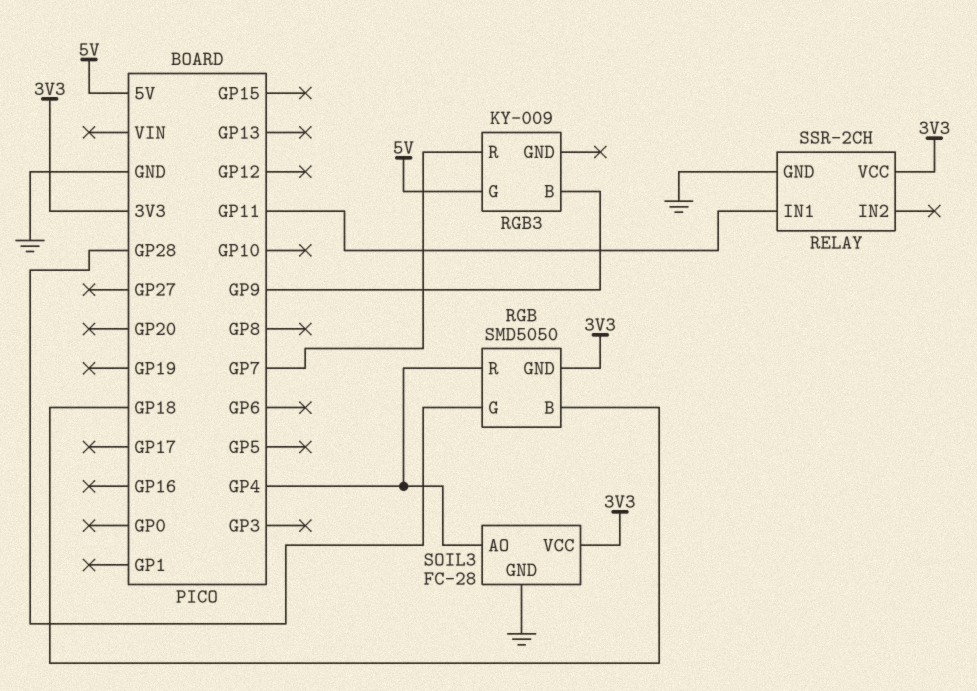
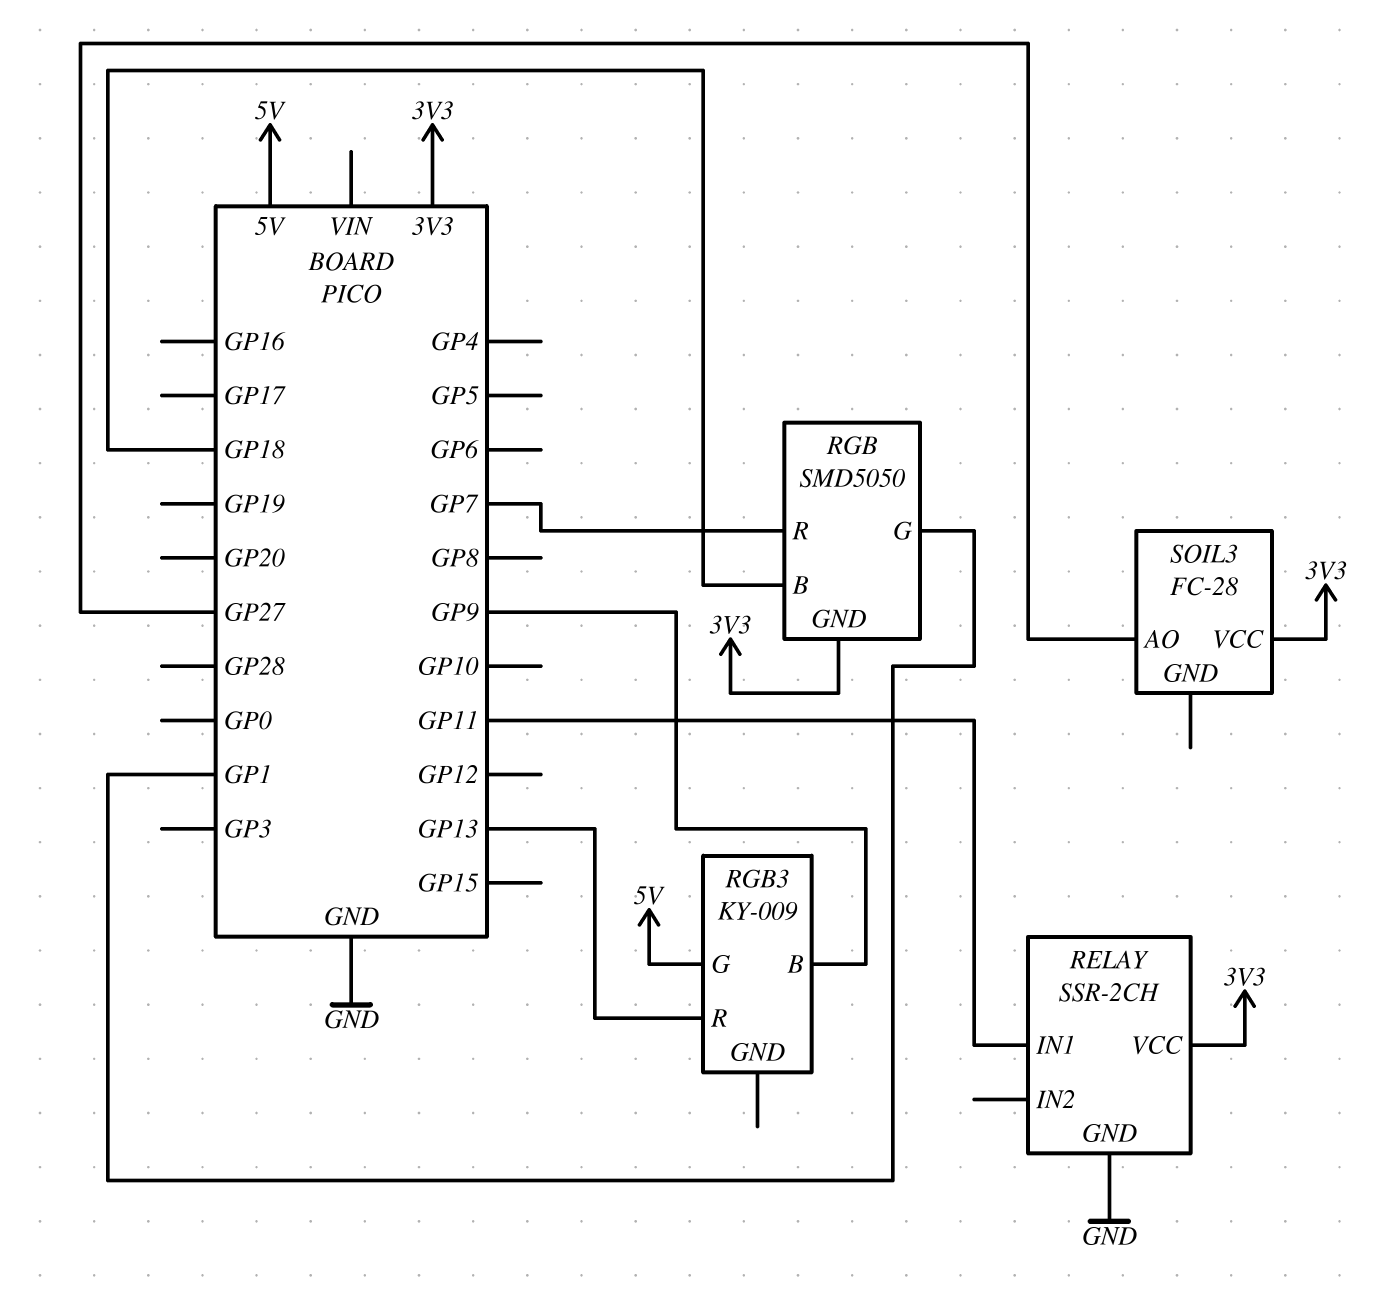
RGB pin G: GP28 -> GP1
RGB pin R: GP4 -> GP7
RGB3 pin R: GP7 -> GP13
SOIL3 pin AO: GP4 -> GP27
SOIL3 pin GND: GND -> none

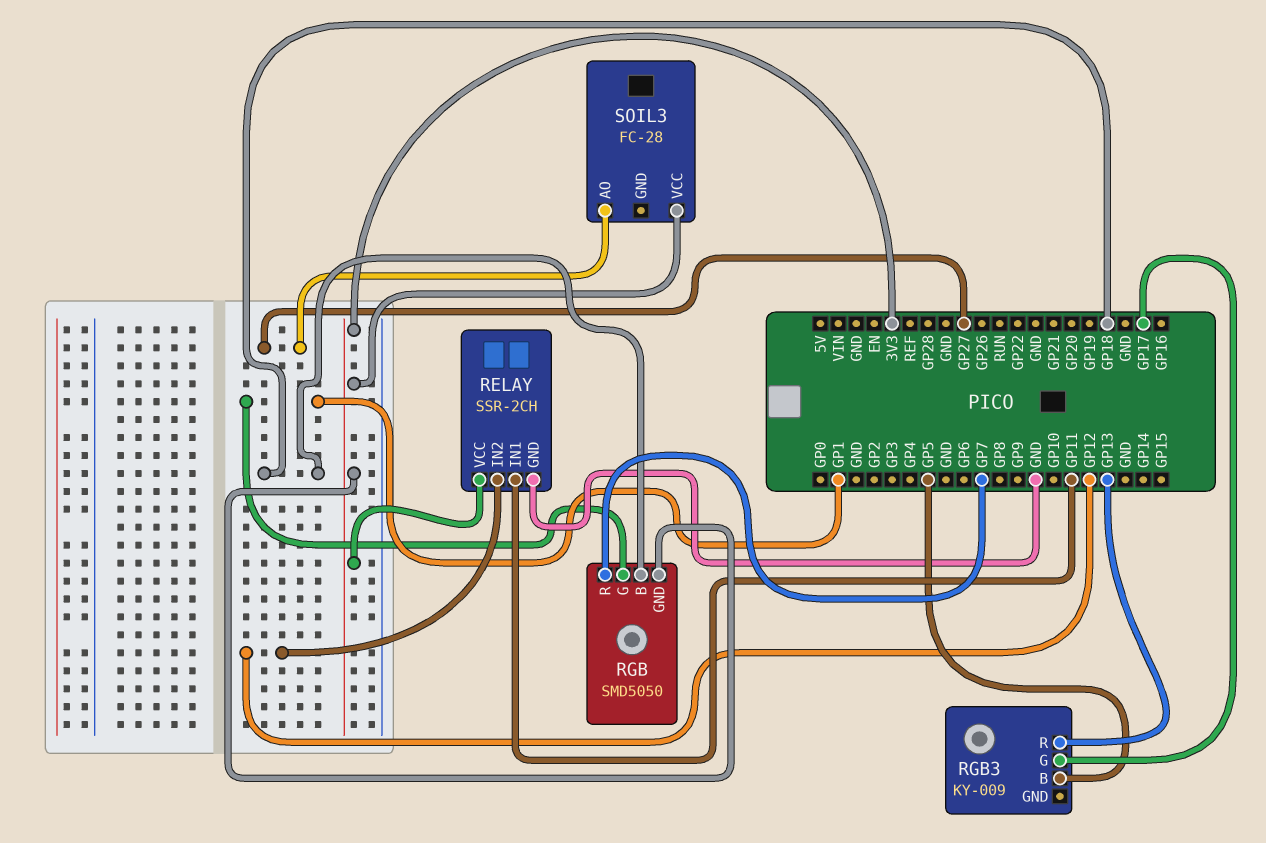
RELAY pin IN2: none -> GP12
RGB3 pin B: GP9 -> GP5
RGB3 pin G: 5V -> GP17

